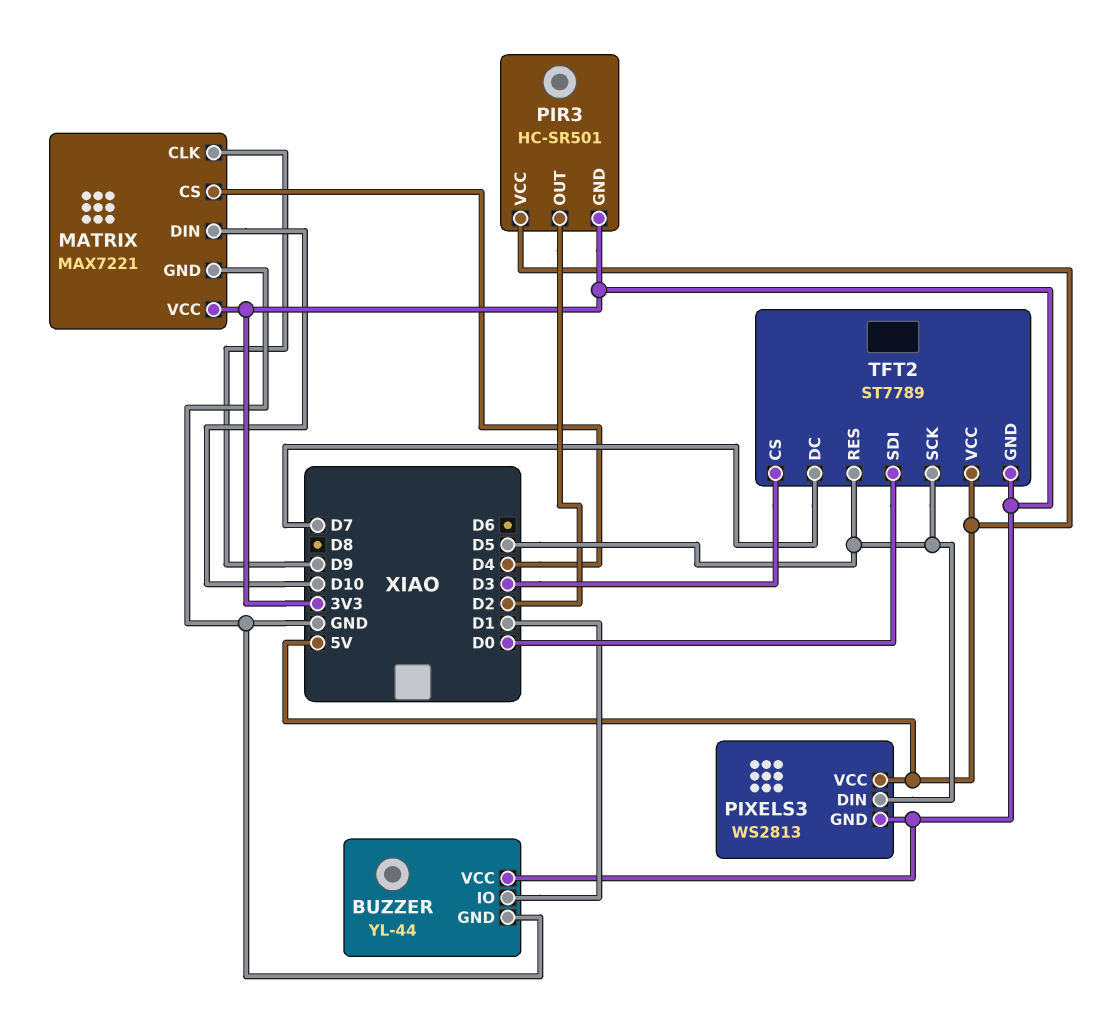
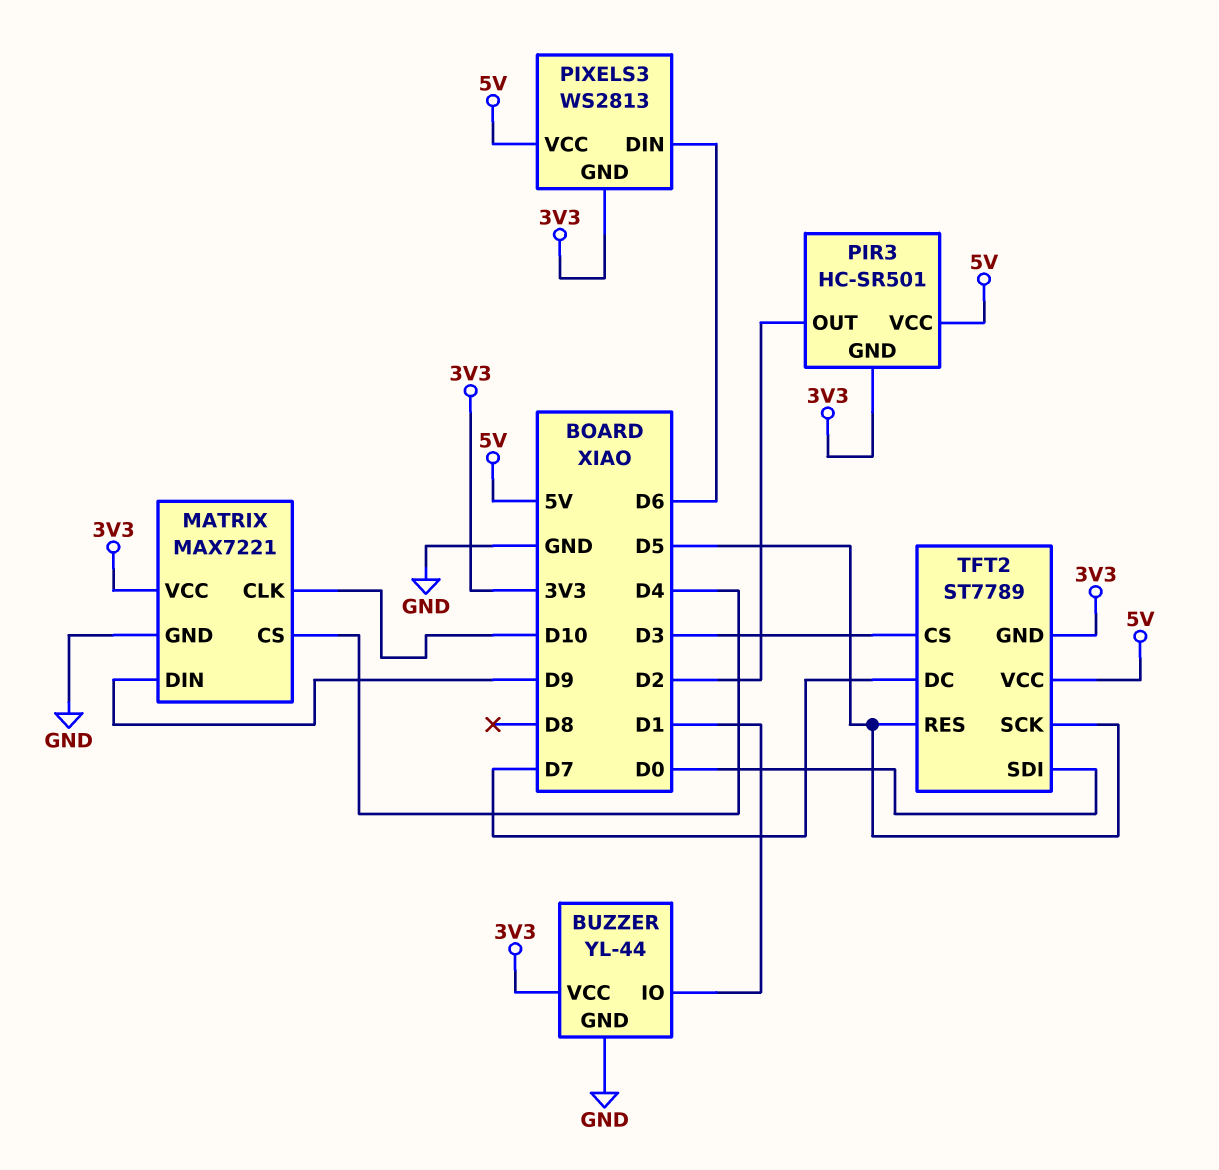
MATRIX pin CLK: D9 -> D10
MATRIX pin DIN: D10 -> D9
PIXELS3 pin DIN: D5 -> D6

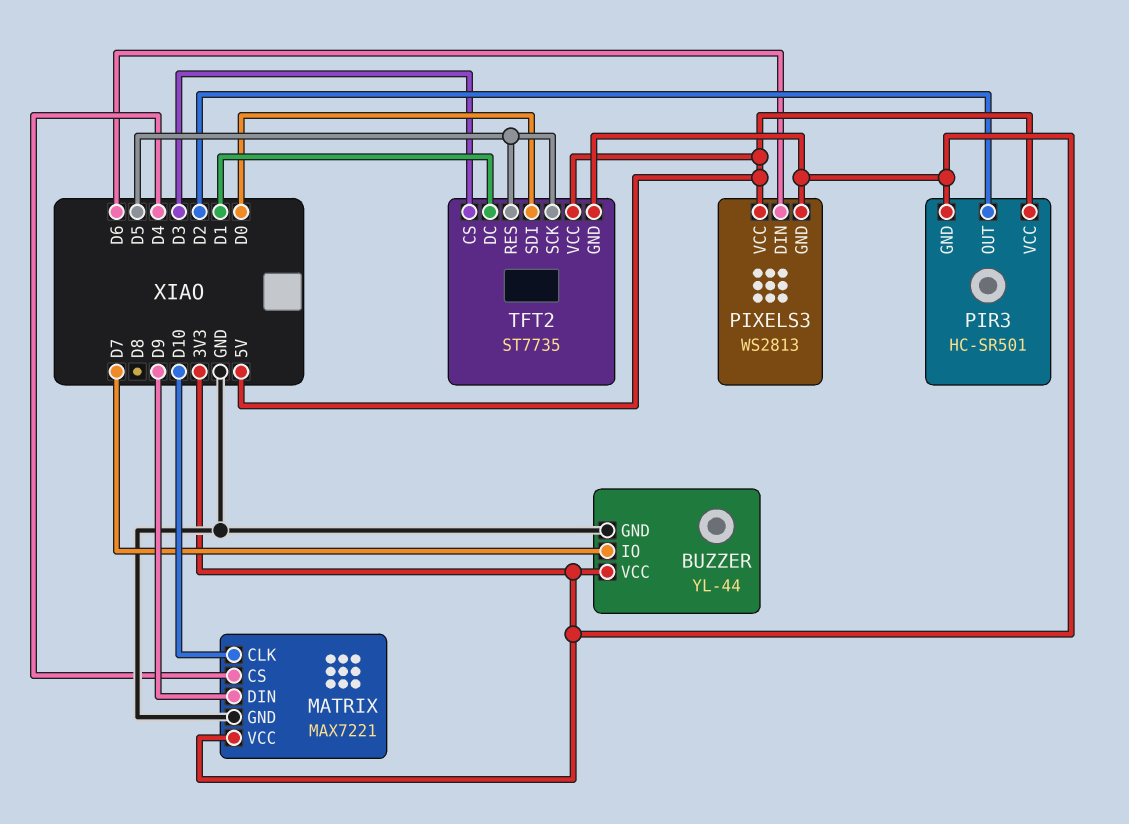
BUZZER pin IO: D1 -> D7
TFT2: ST7789 -> ST7735
TFT2 pin DC: D7 -> D1

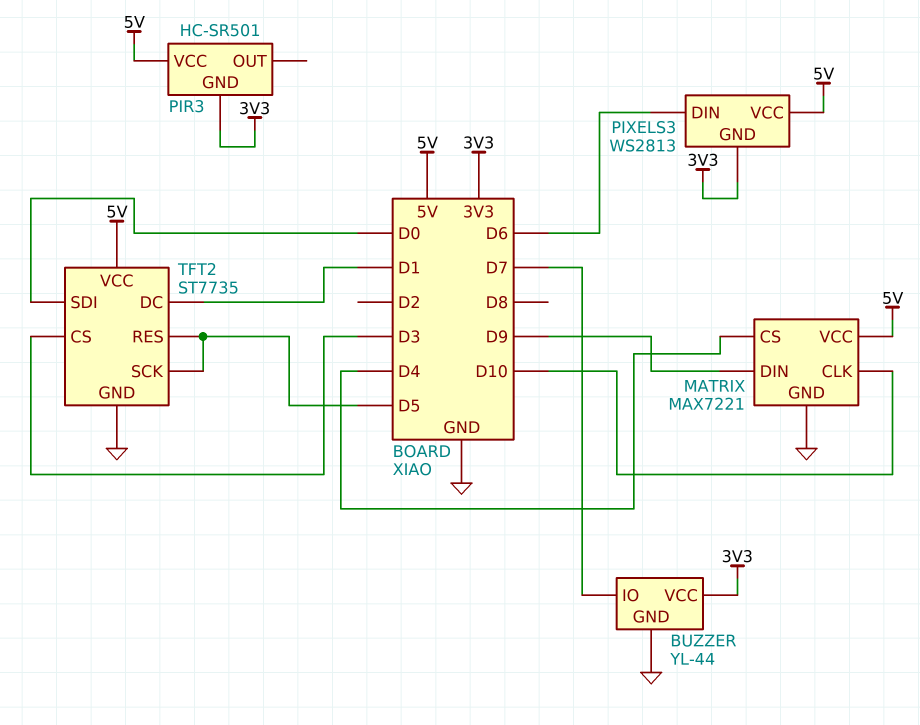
MATRIX pin VCC: 3V3 -> 5V
PIR3 pin OUT: D2 -> none
TFT2 pin GND: 3V3 -> GND

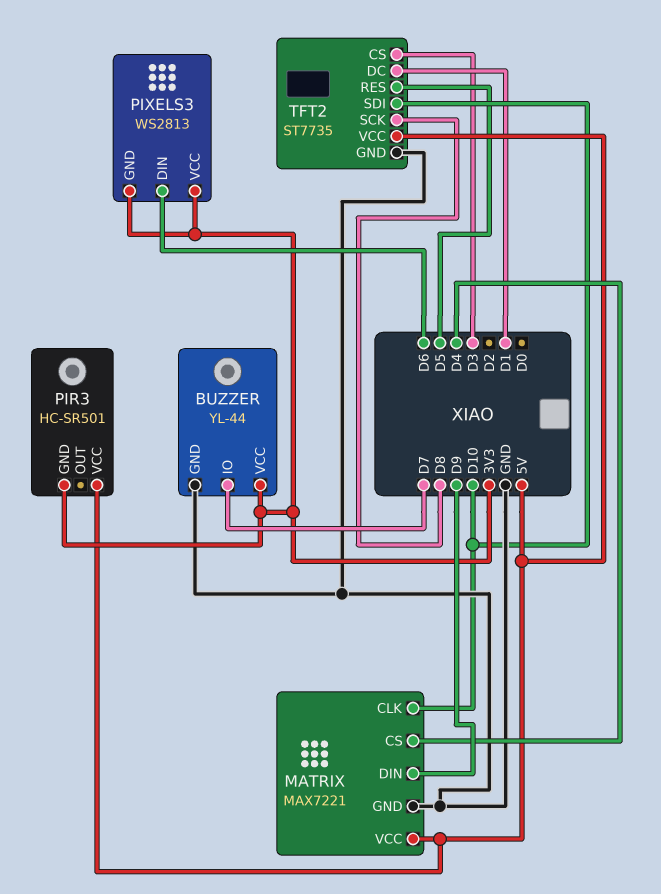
PIXELS3 pin VCC: 5V -> 3V3
TFT2 pin SCK: D5 -> D8
TFT2 pin SDI: D0 -> D10

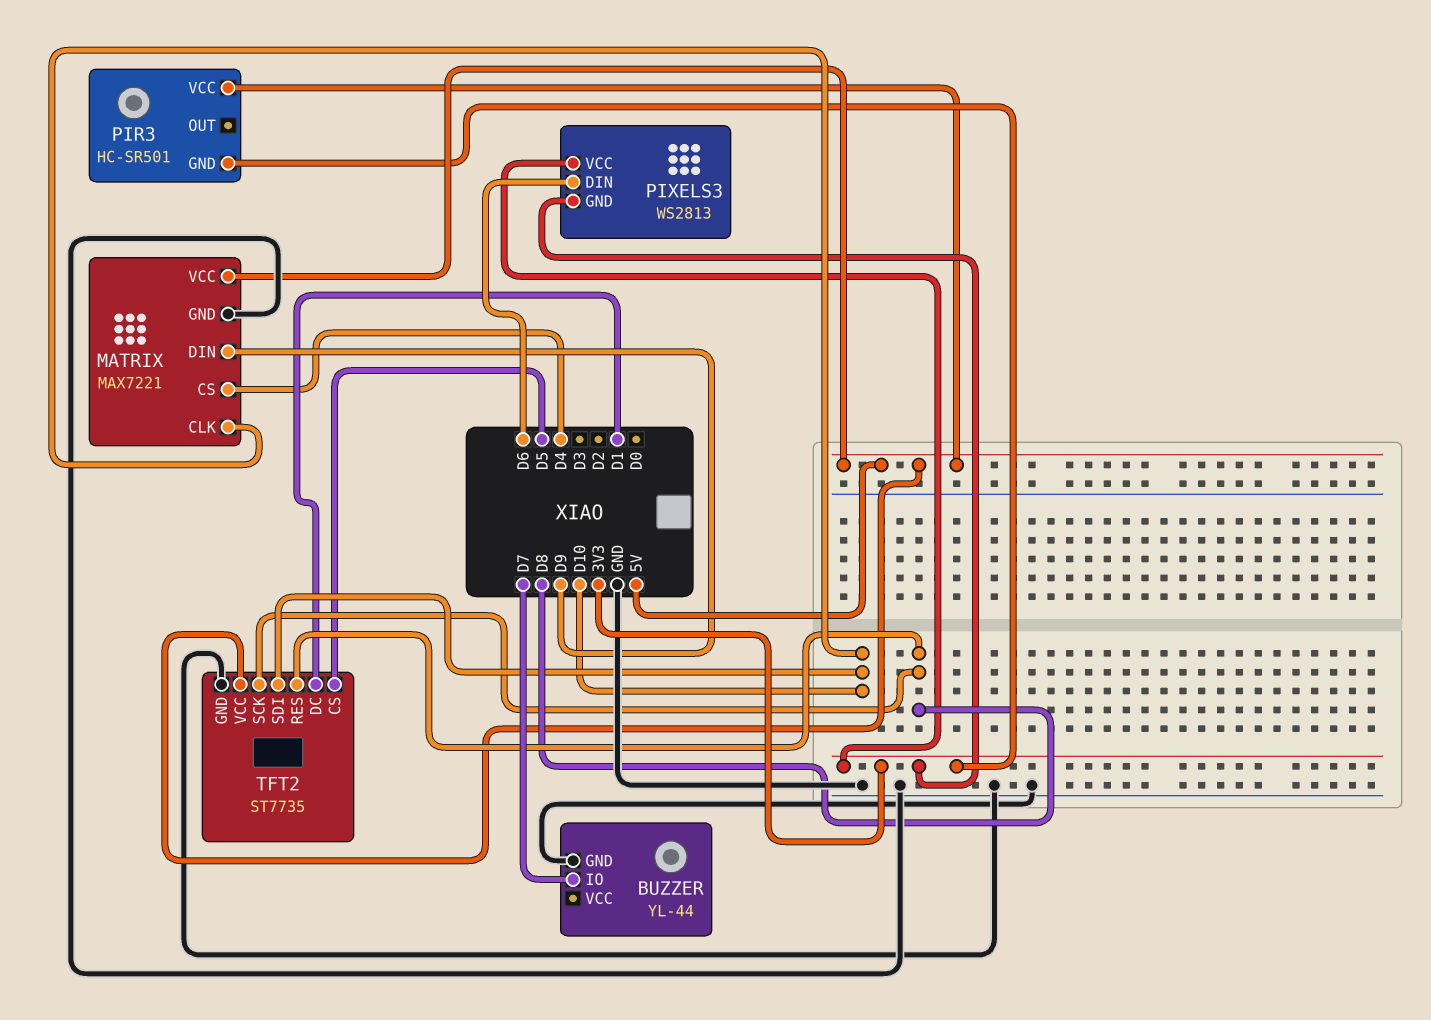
BUZZER pin VCC: 3V3 -> none
TFT2 pin CS: D3 -> D5
TFT2 pin RES: D5 -> D8

